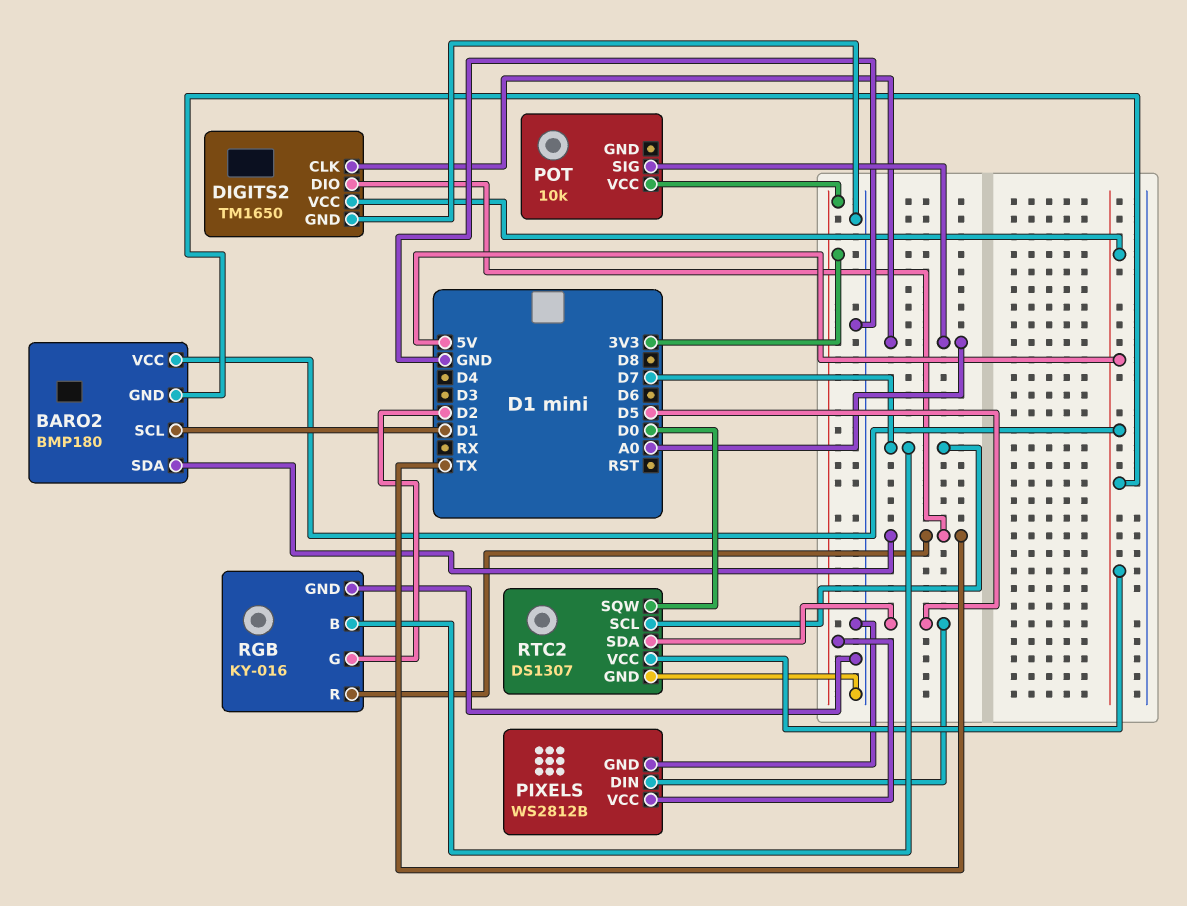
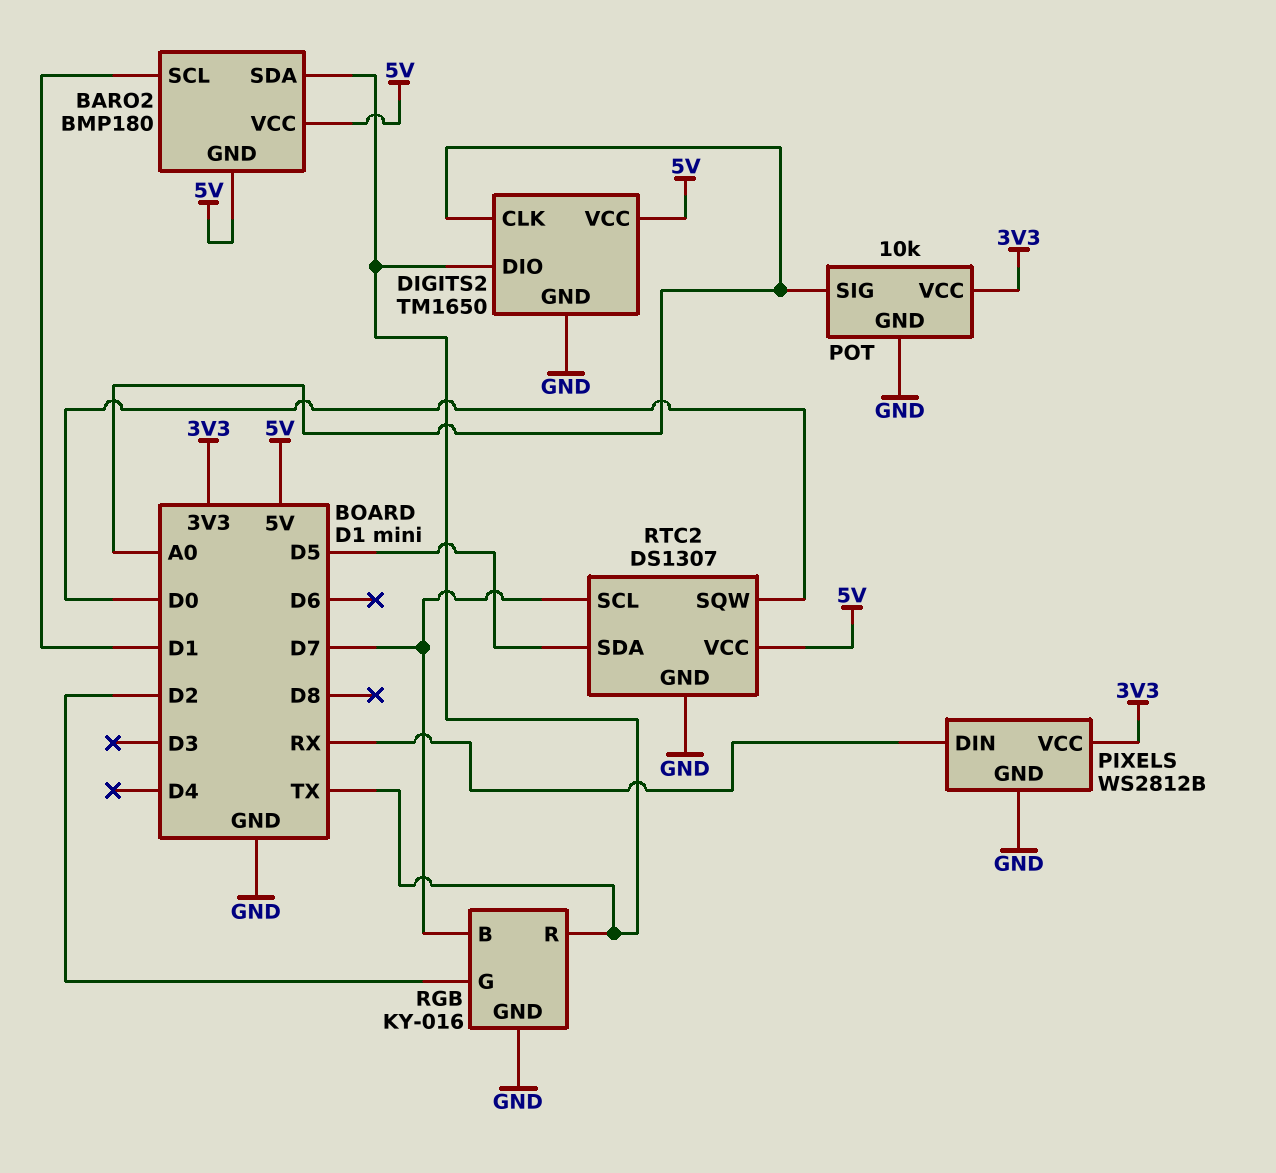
PIXELS pin DIN: D5 -> RX
POT pin GND: none -> GND

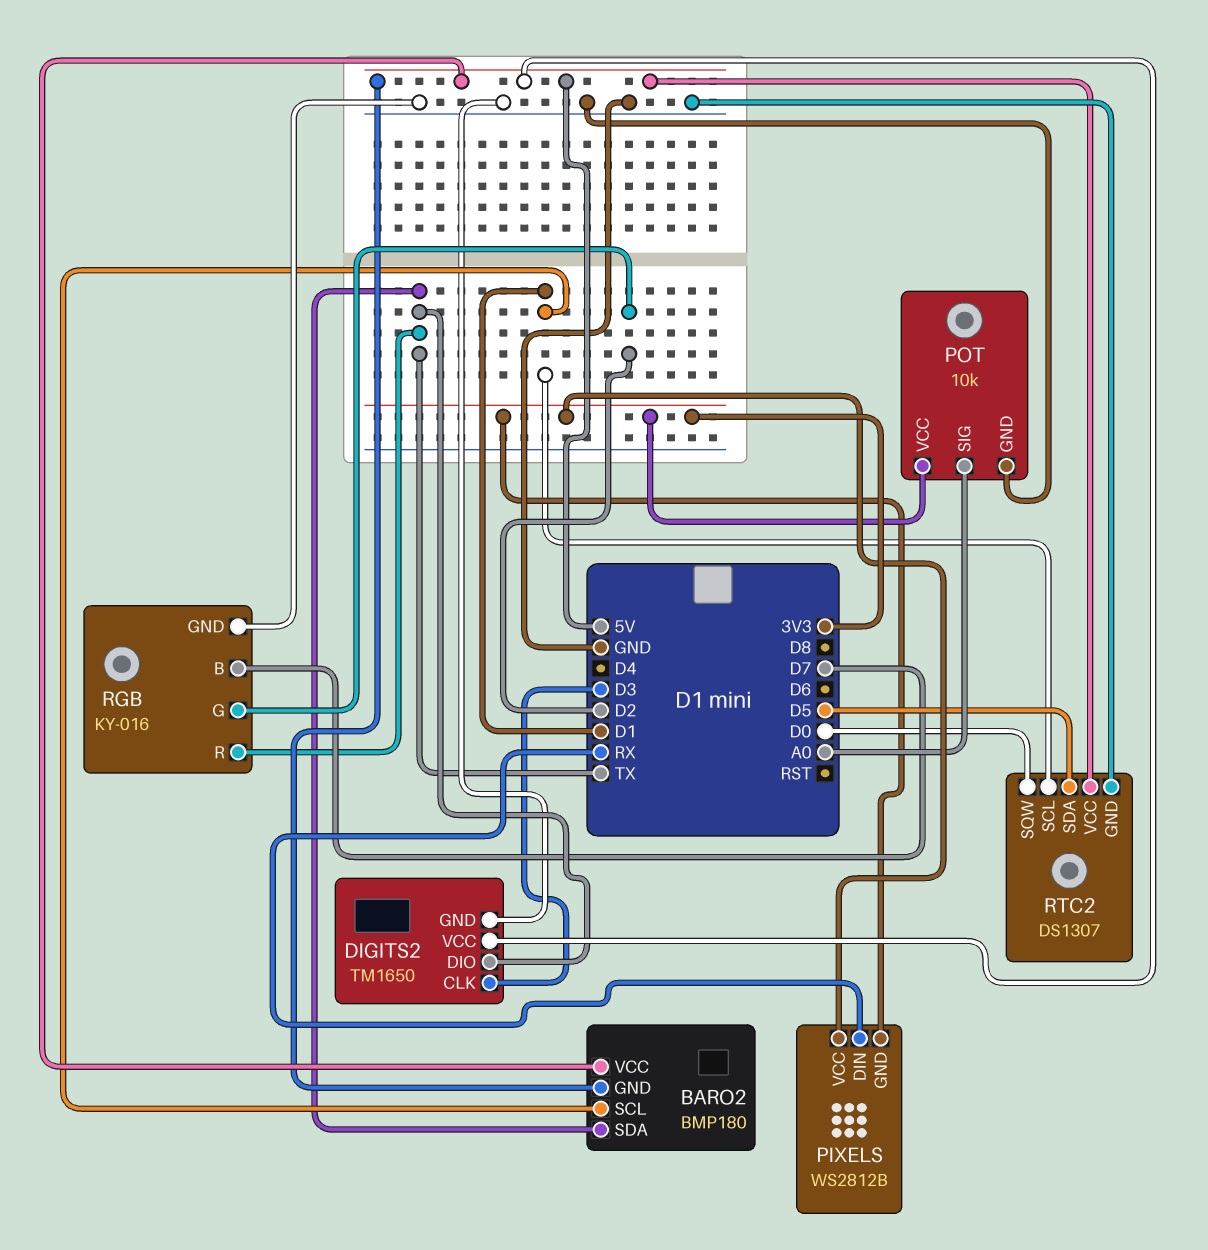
DIGITS2 pin CLK: A0 -> D3
PIXELS pin GND: GND -> 3V3
RTC2 pin SCL: D7 -> D1

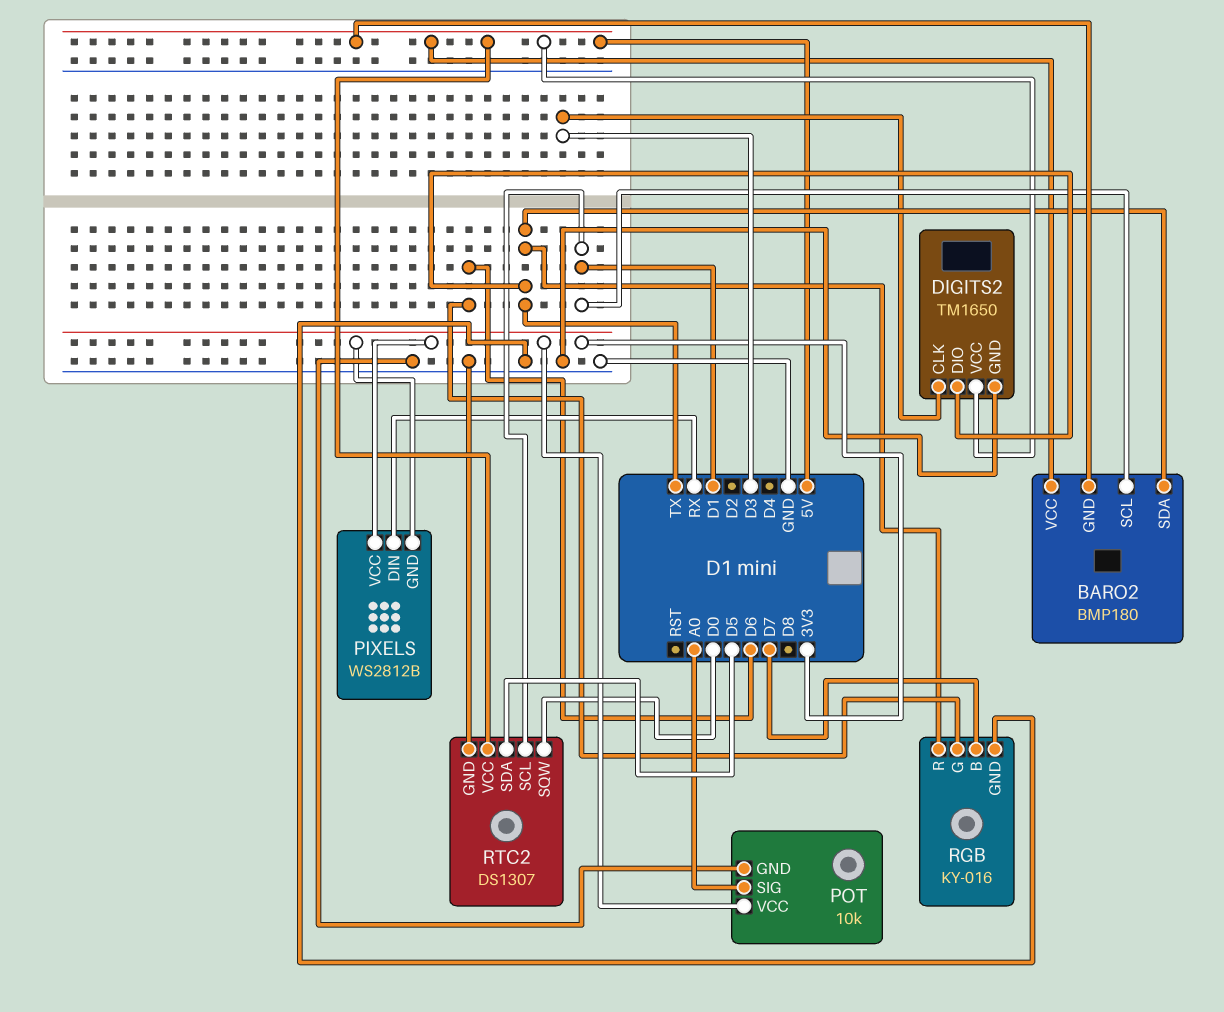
RGB pin G: D2 -> D6

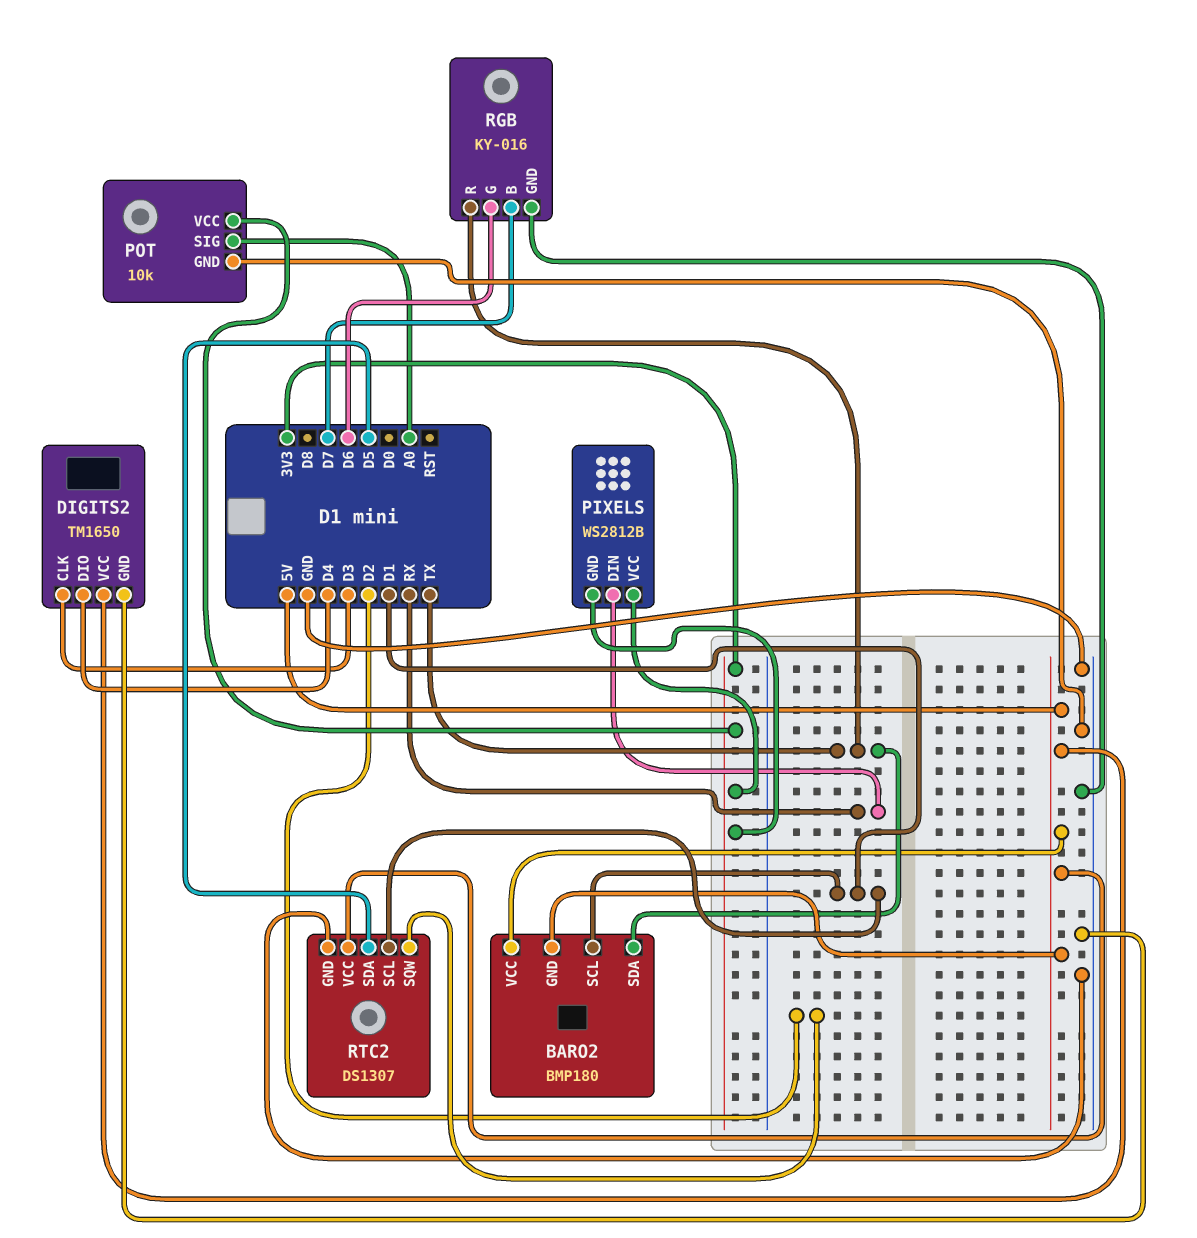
DIGITS2 pin DIO: TX -> D4
RTC2 pin SQW: D0 -> D2

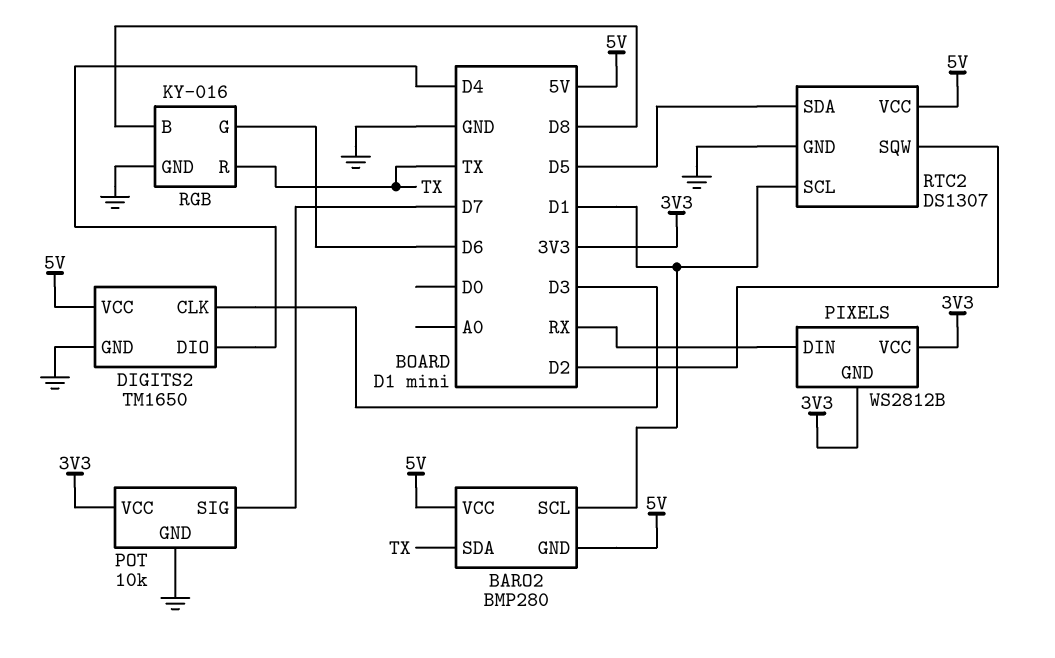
BARO2: BMP180 -> BMP280
POT pin SIG: A0 -> D7
RGB pin B: D7 -> D8

